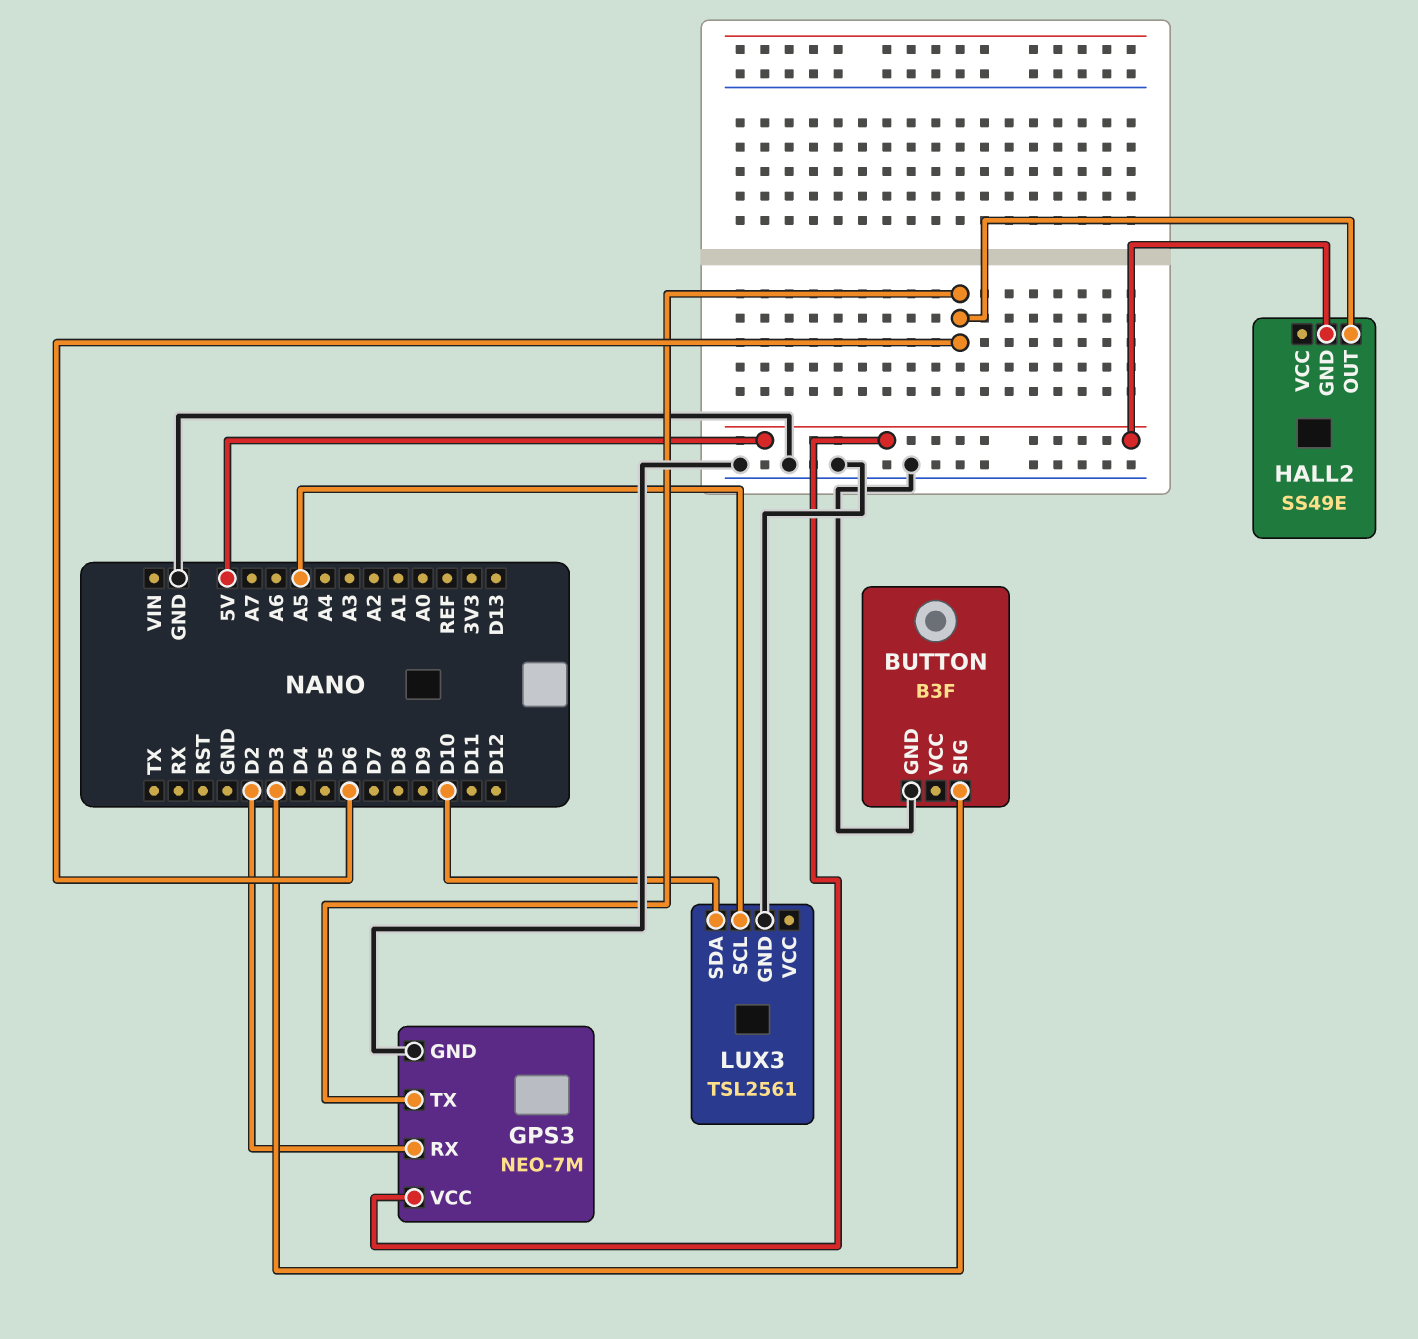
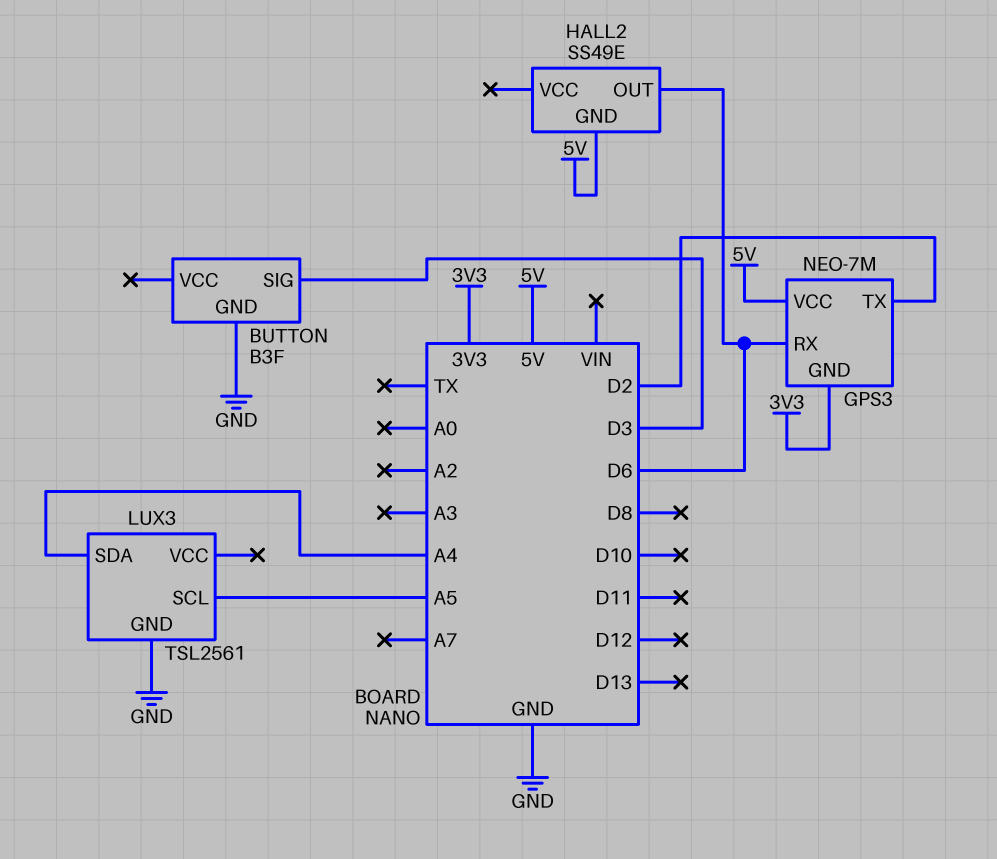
GPS3 pin GND: GND -> 3V3
GPS3 pin RX: D2 -> D6
GPS3 pin TX: D6 -> D2
LUX3 pin SDA: D10 -> A4

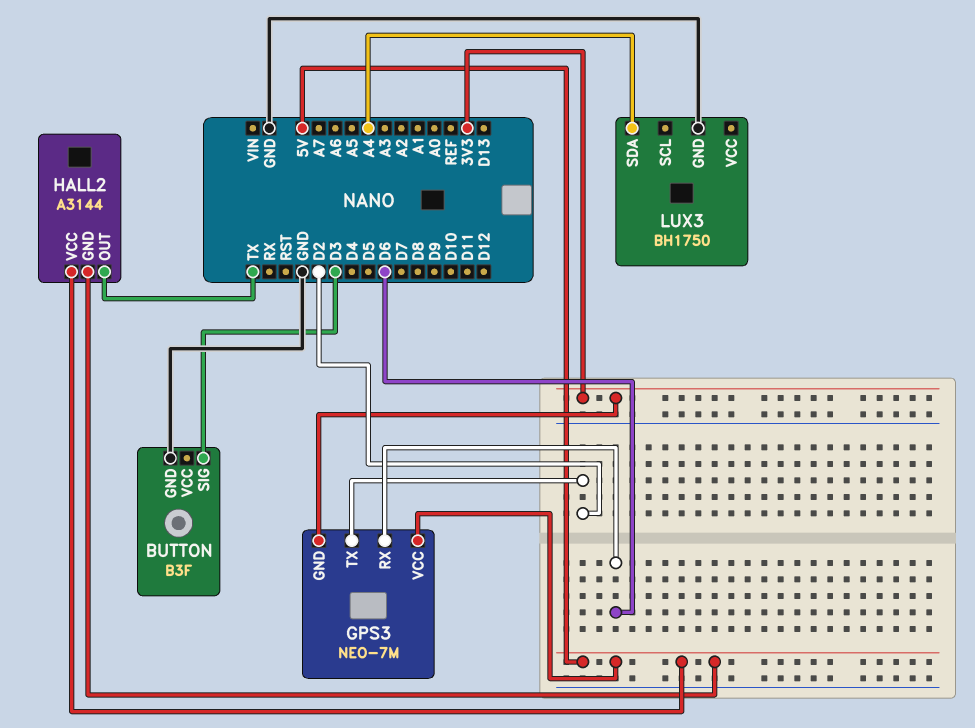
HALL2: SS49E -> A3144
HALL2 pin OUT: D6 -> TX
HALL2 pin VCC: none -> 5V
LUX3: TSL2561 -> BH1750
LUX3 pin SCL: A5 -> none

